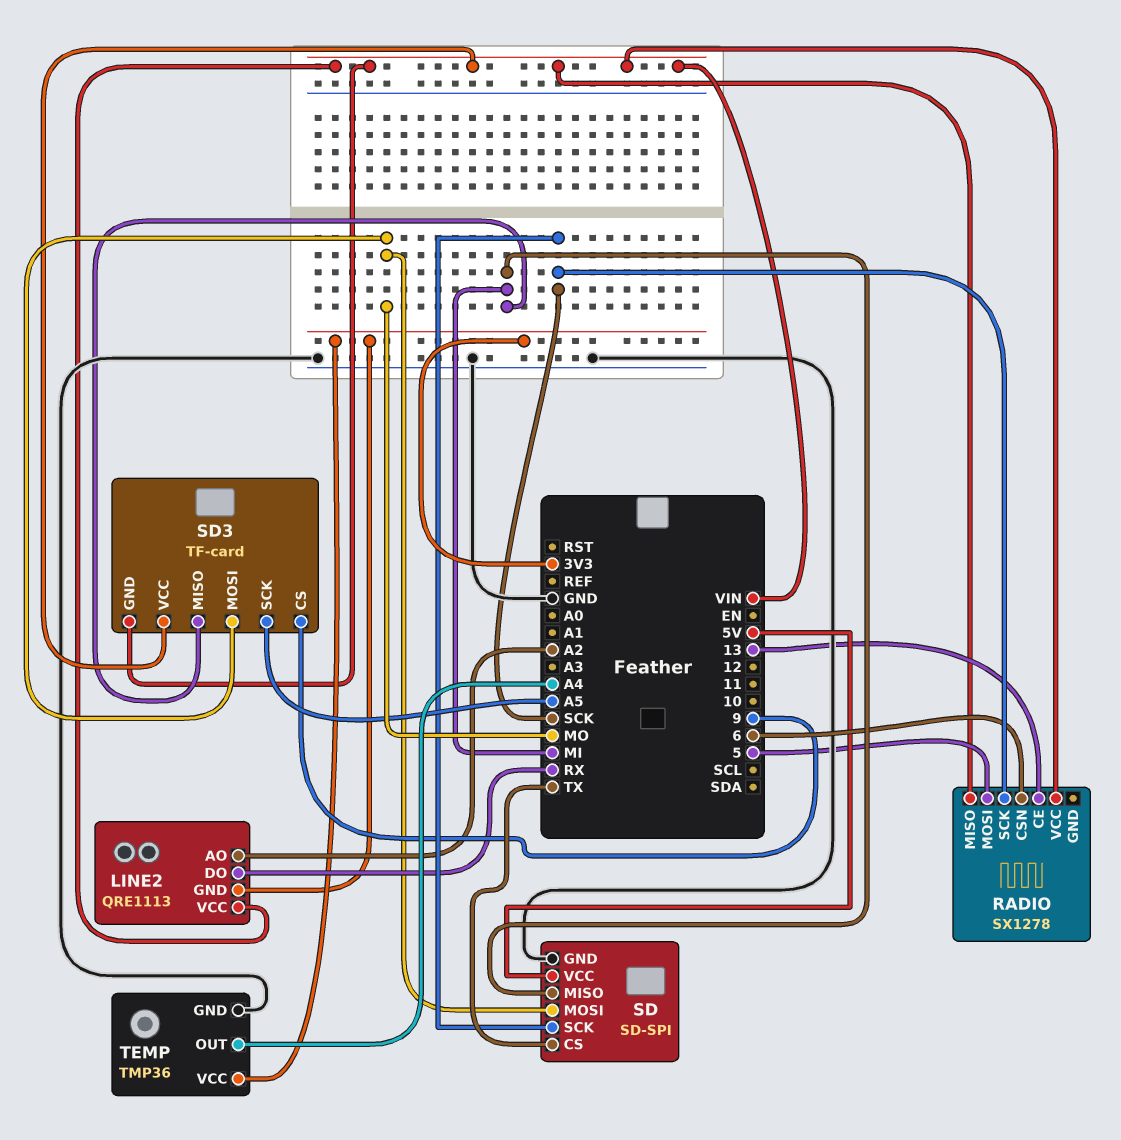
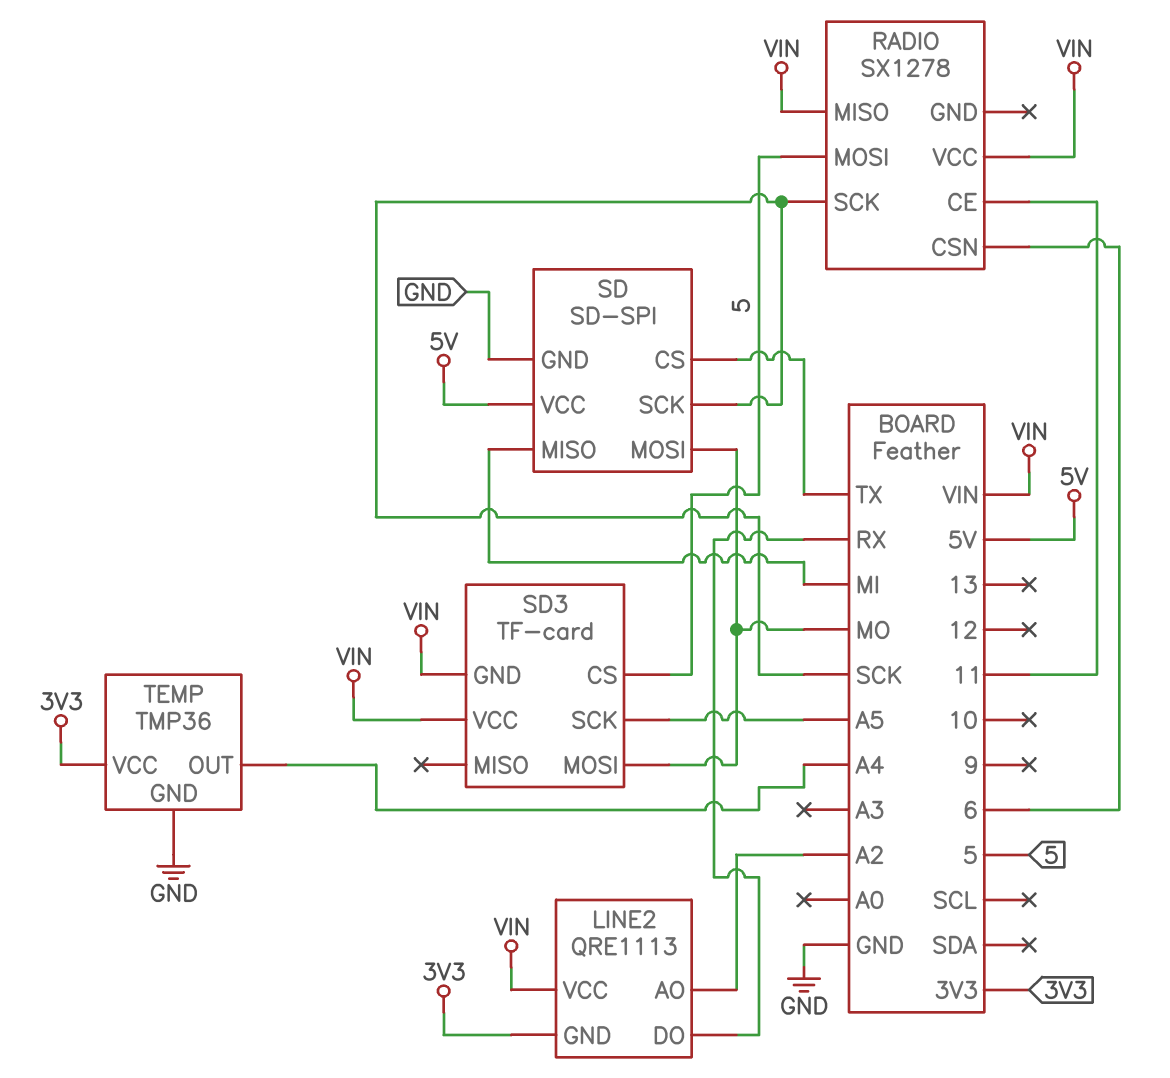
RADIO pin CE: 13 -> 11
SD3 pin CS: 9 -> 5
SD3 pin MISO: MI -> none

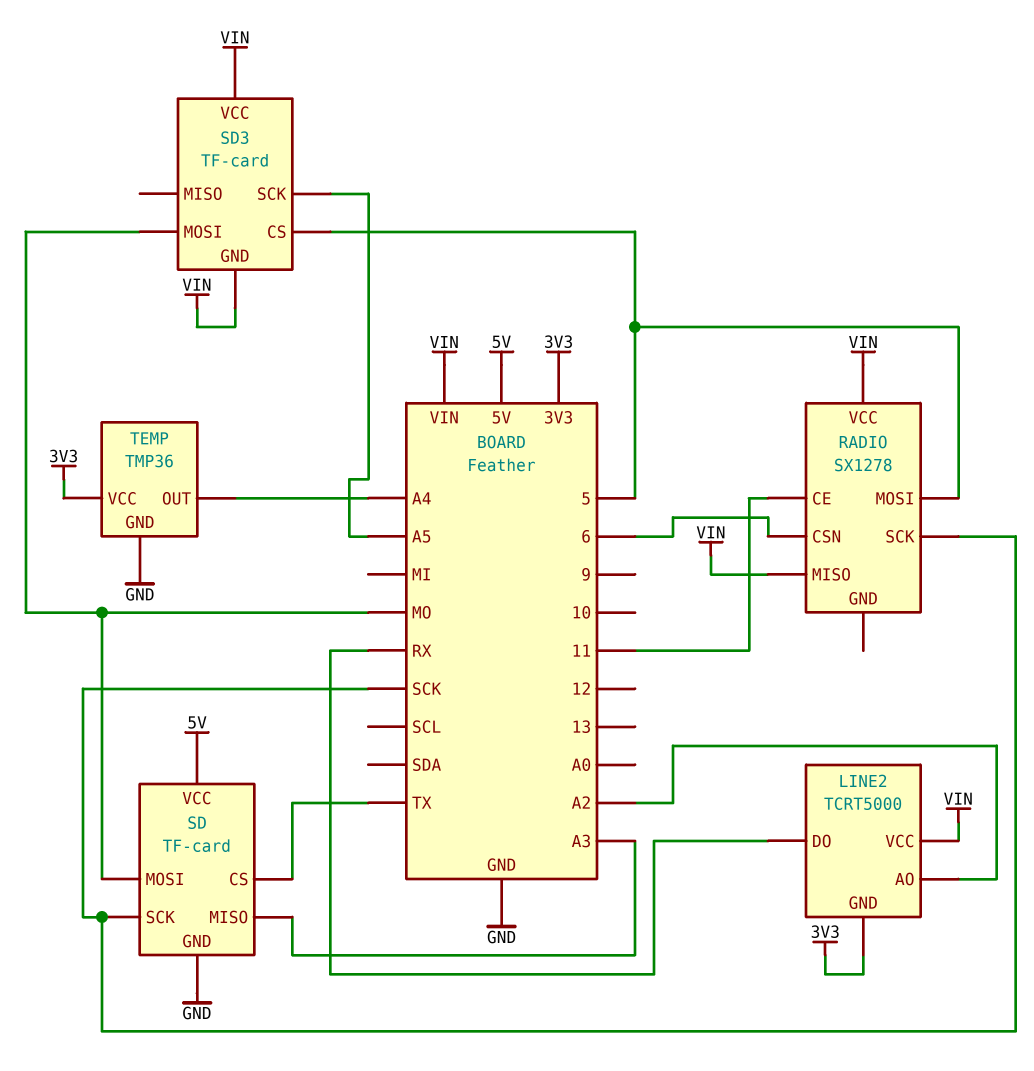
LINE2: QRE1113 -> TCRT5000
SD: SD-SPI -> TF-card
SD pin MISO: MI -> A3

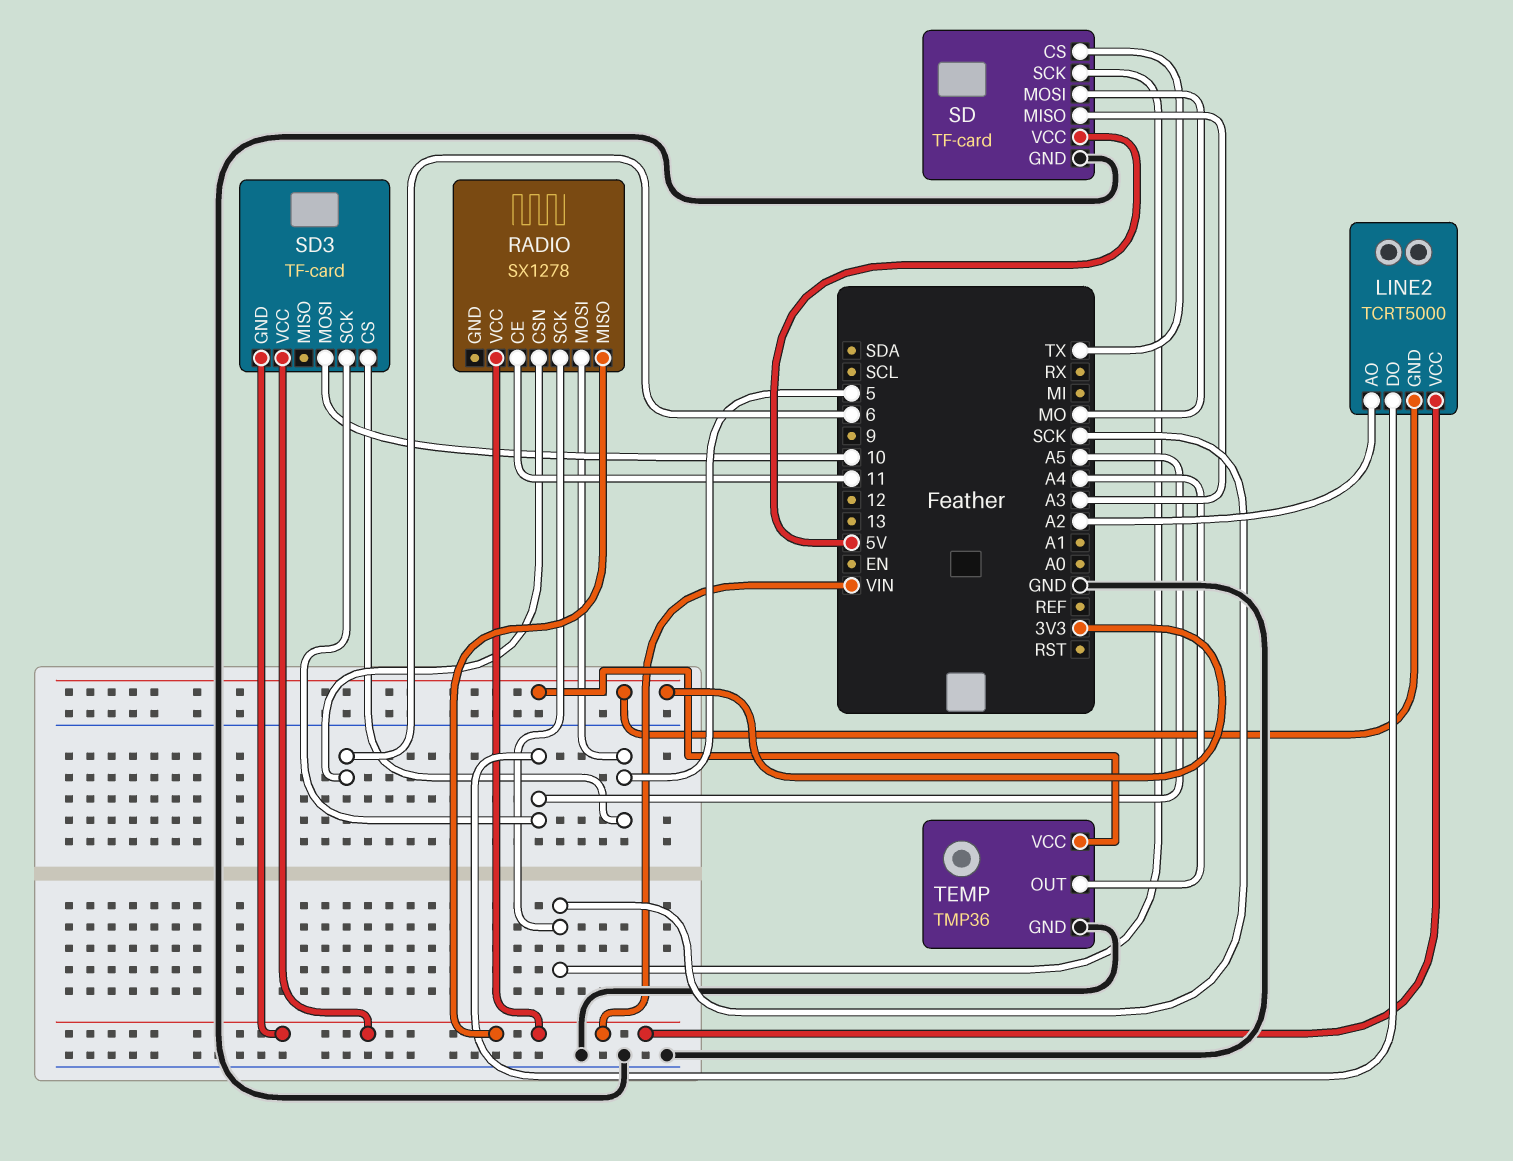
LINE2 pin DO: RX -> A5
SD3 pin MOSI: MO -> 10

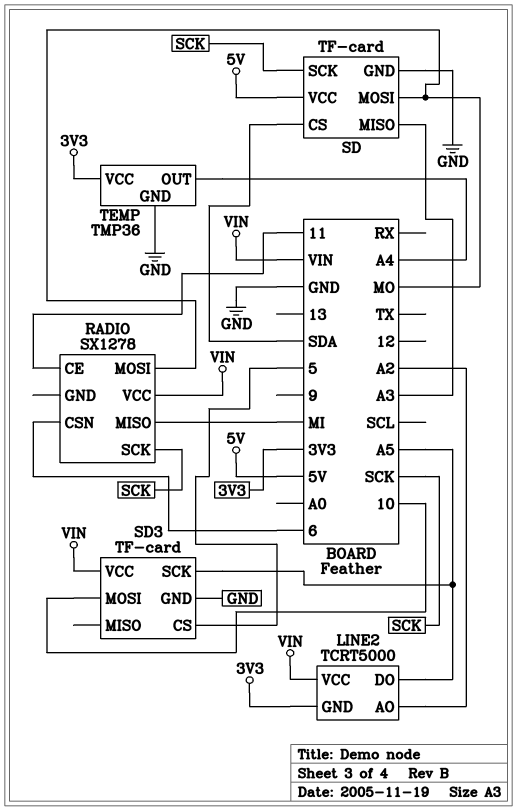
RADIO pin MISO: VIN -> MI
RADIO pin MOSI: 5 -> MO
SD pin CS: TX -> SDA
SD3 pin GND: VIN -> GND

